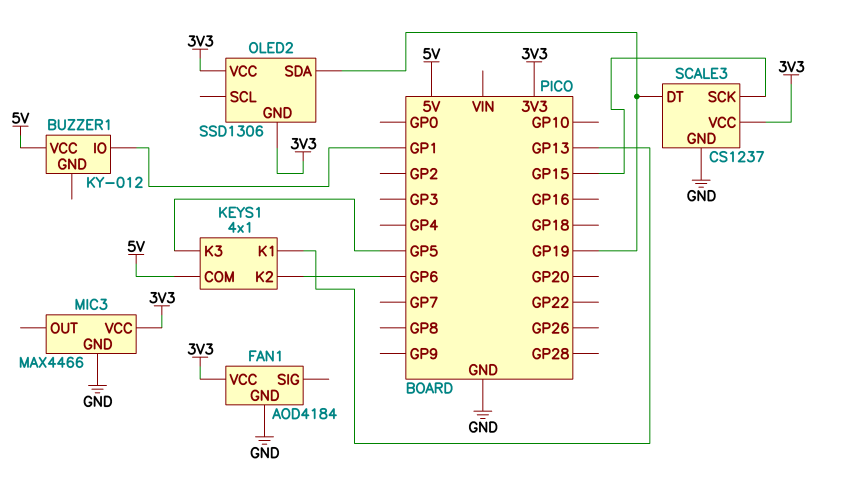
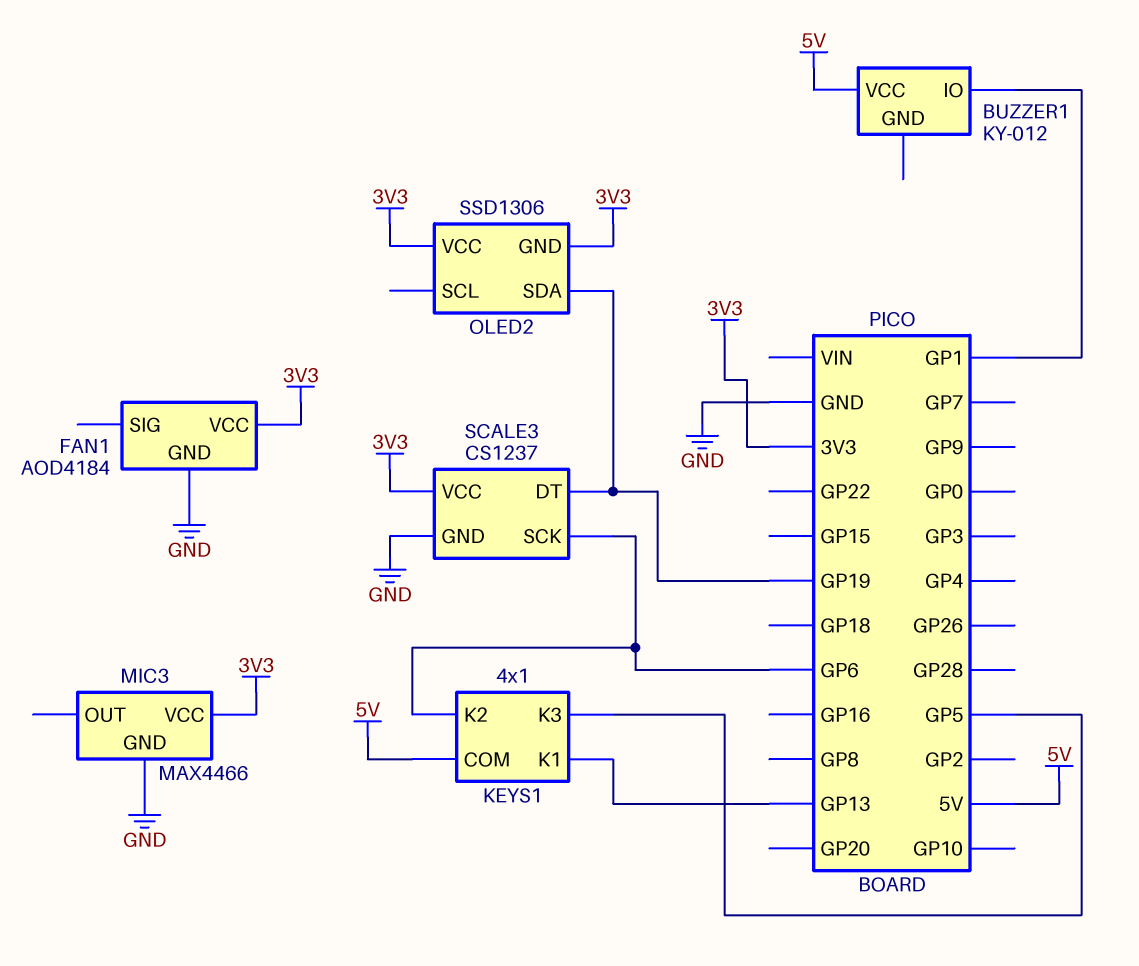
SCALE3 pin SCK: GP15 -> GP6

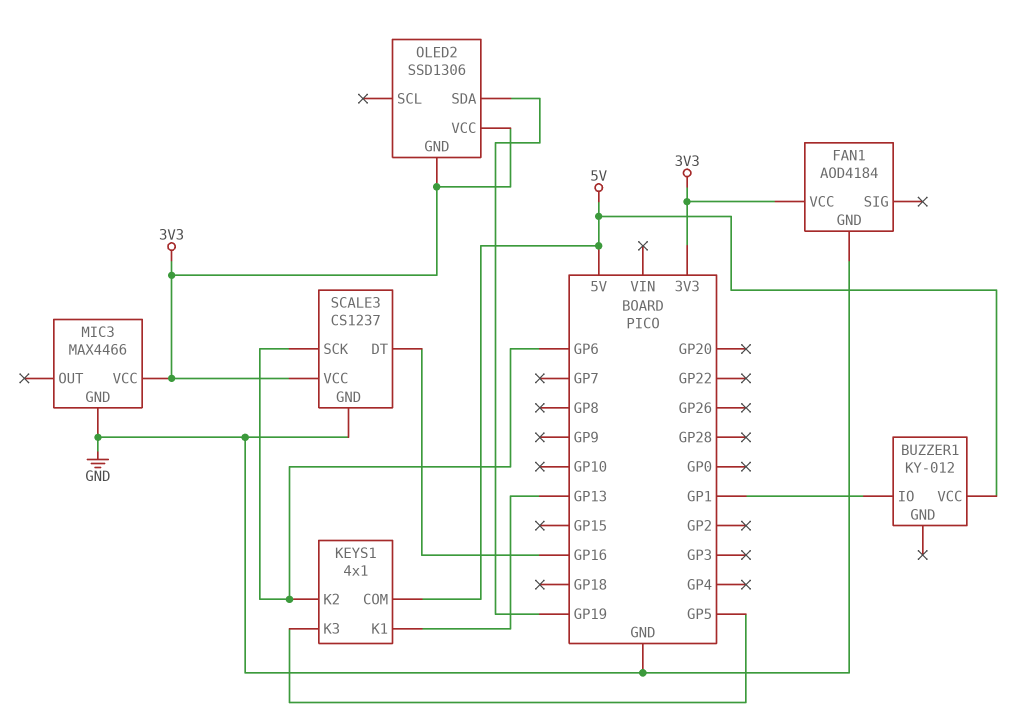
SCALE3 pin DT: GP19 -> GP16

